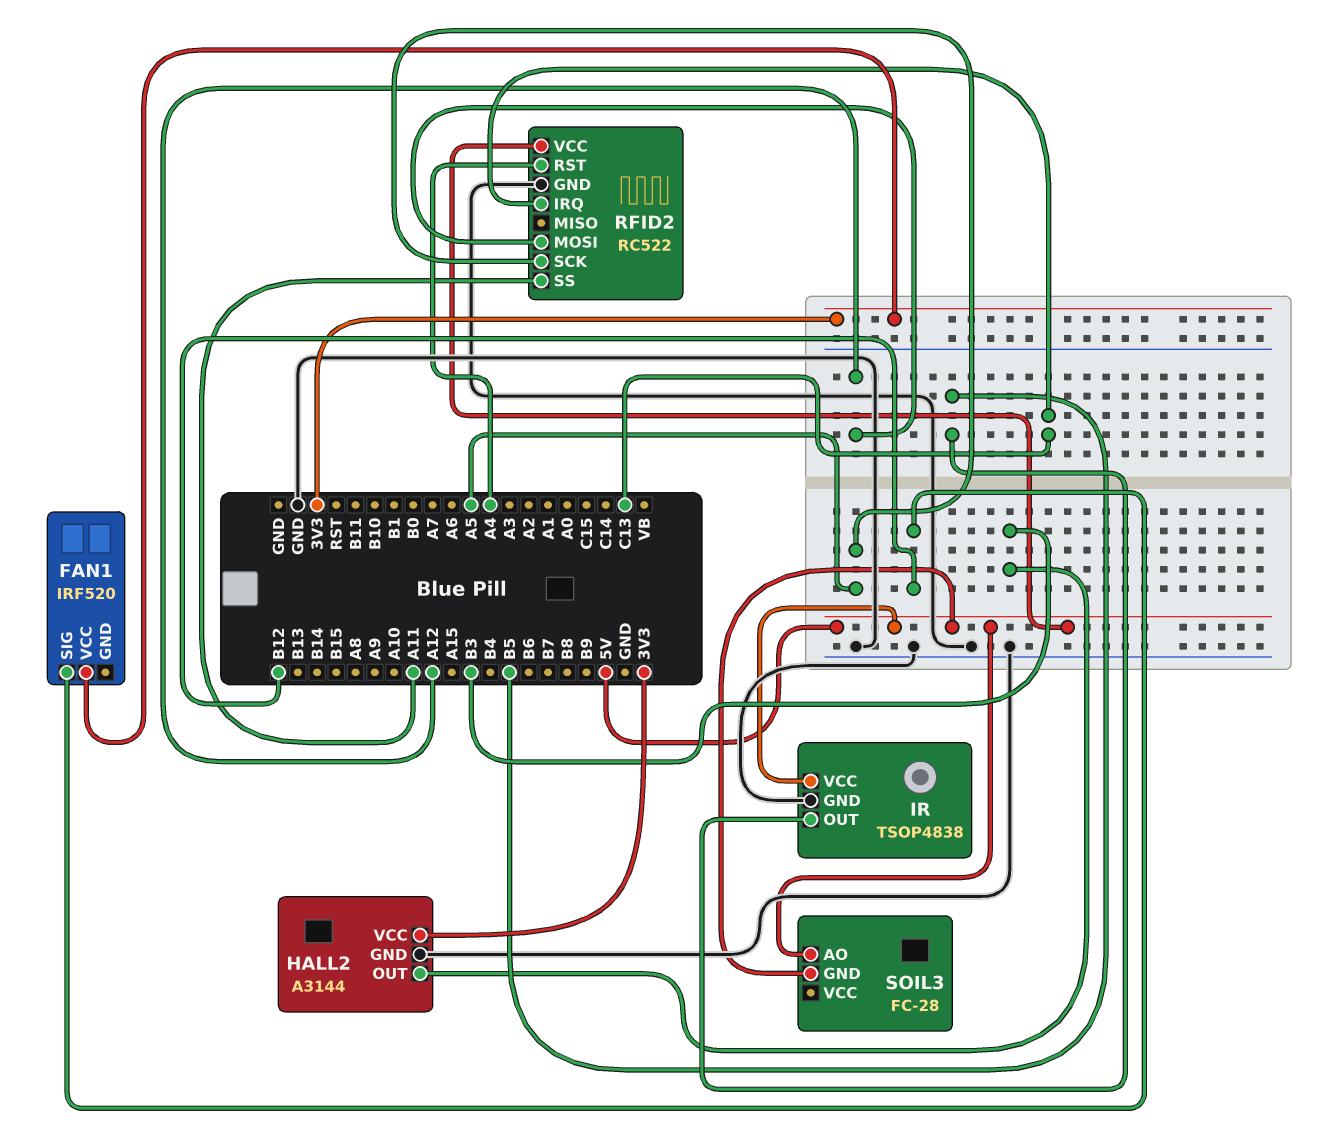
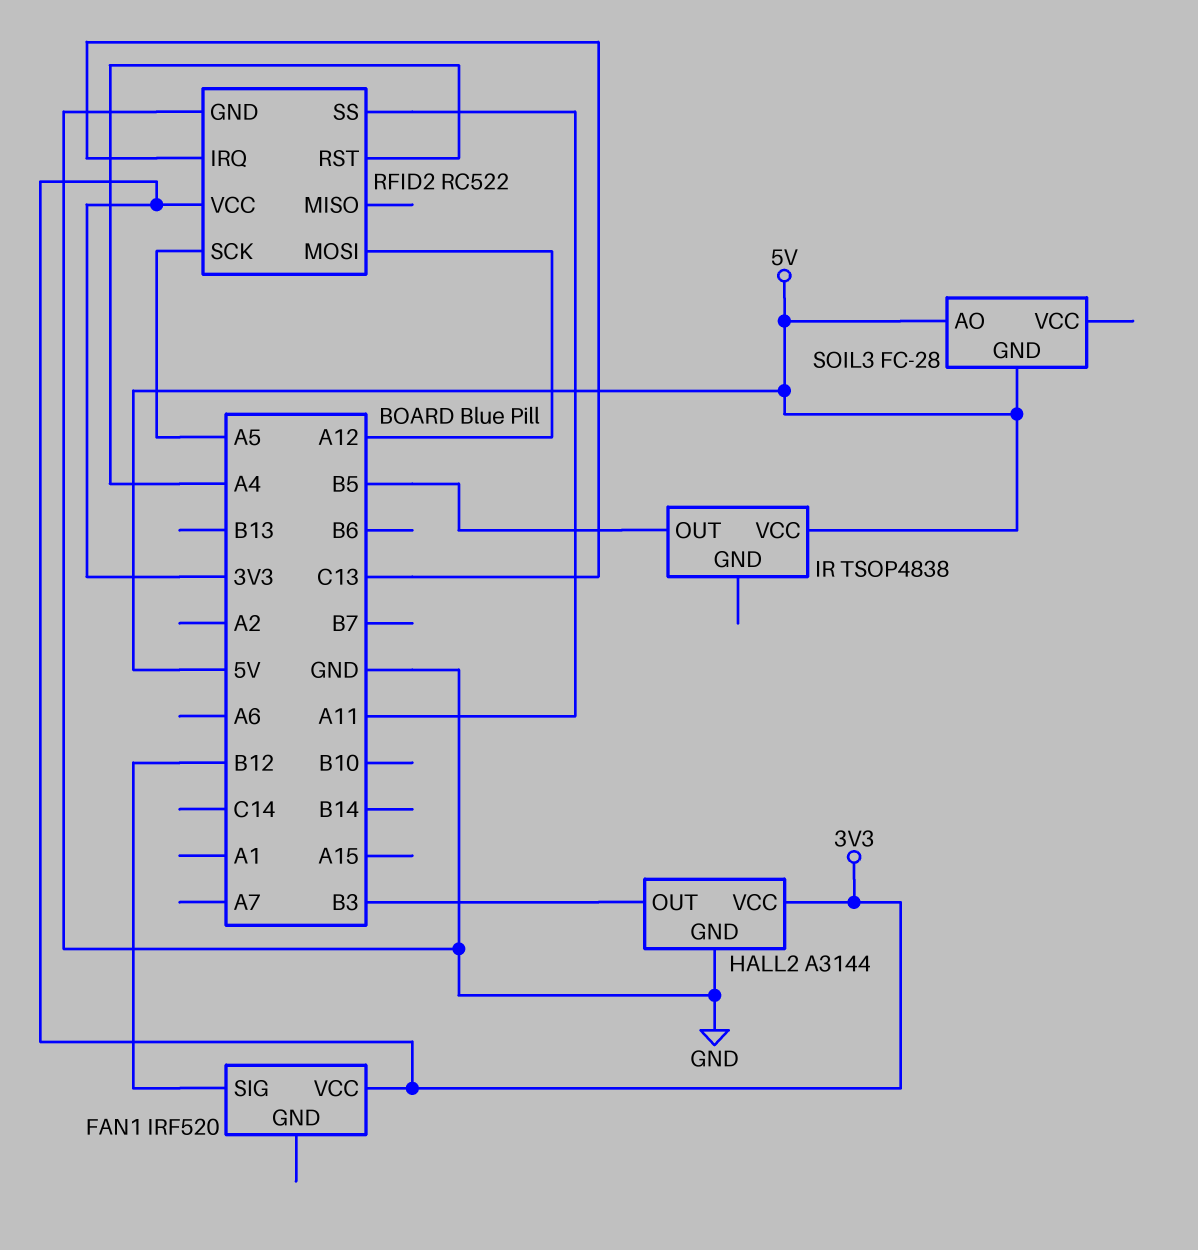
IR pin GND: GND -> none
RFID2 pin VCC: 5V -> 3V3

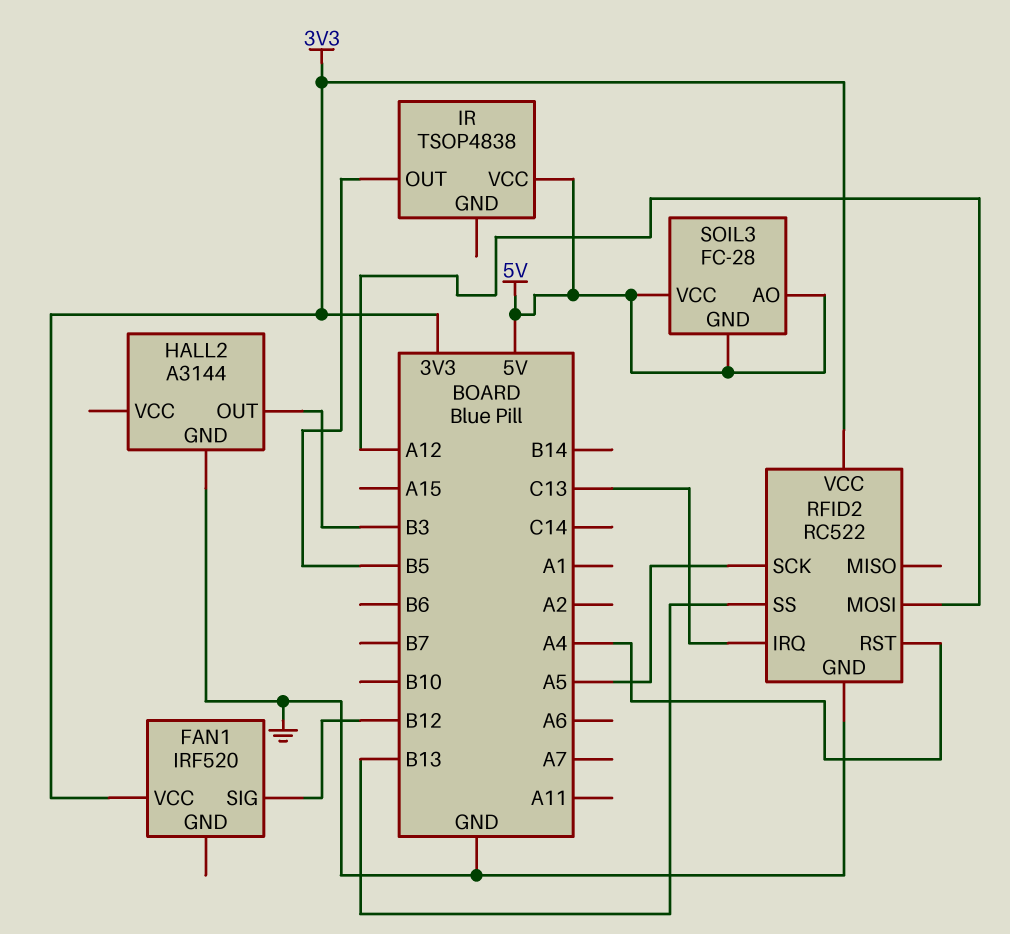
HALL2 pin VCC: 3V3 -> none
RFID2 pin SS: A11 -> B13
SOIL3 pin VCC: none -> 5V

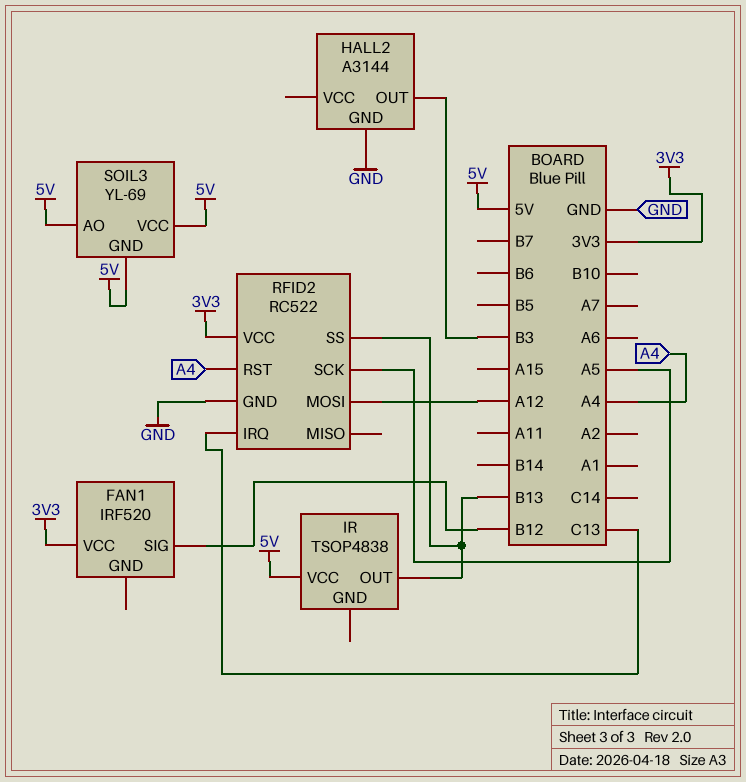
IR pin OUT: B5 -> B13
SOIL3: FC-28 -> YL-69

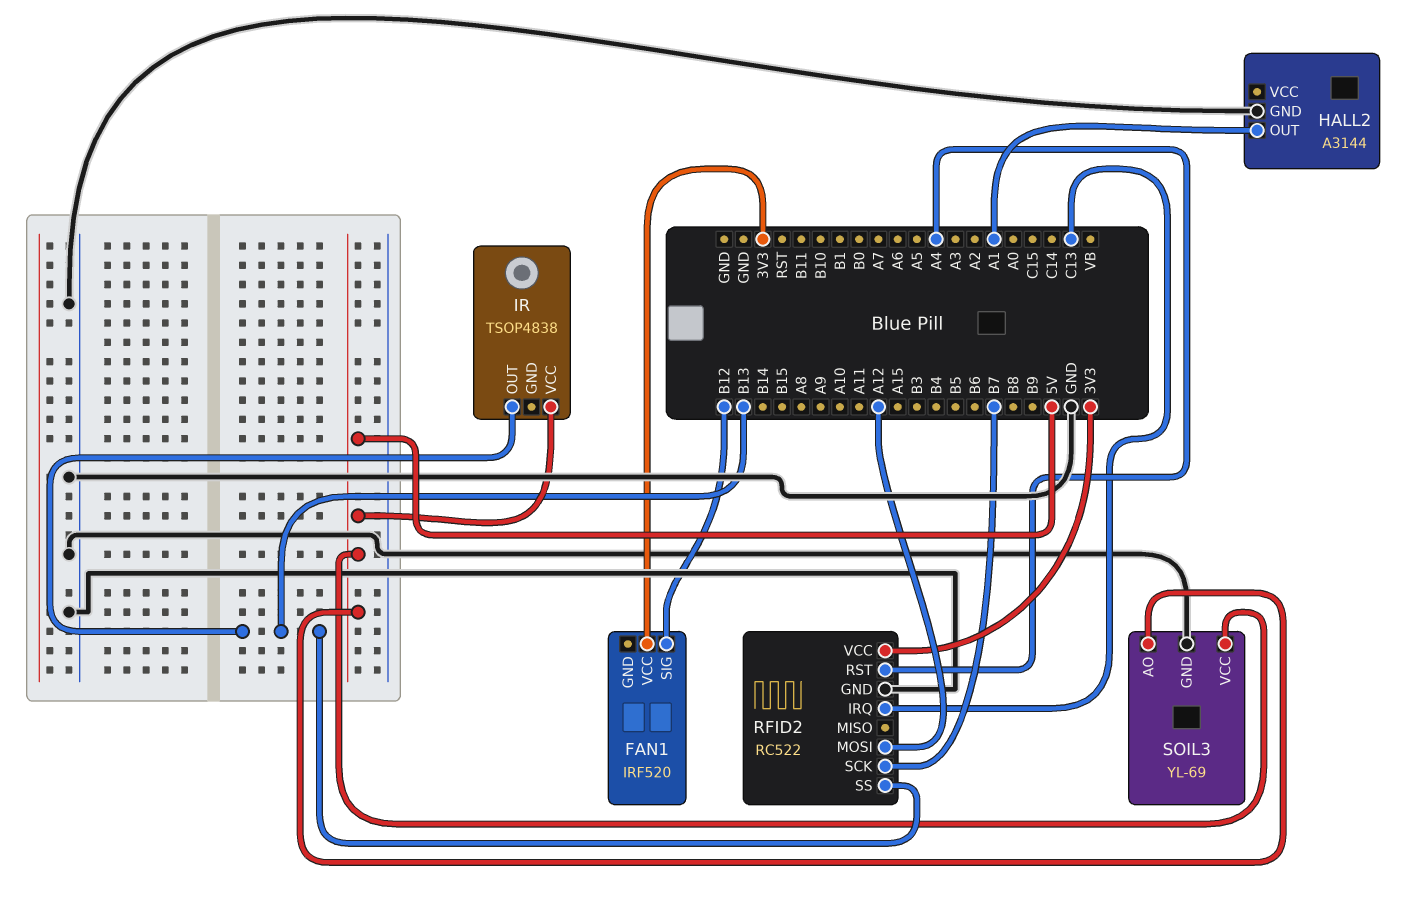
HALL2 pin OUT: B3 -> A1
RFID2 pin SCK: A5 -> B7
SOIL3 pin GND: 5V -> GND

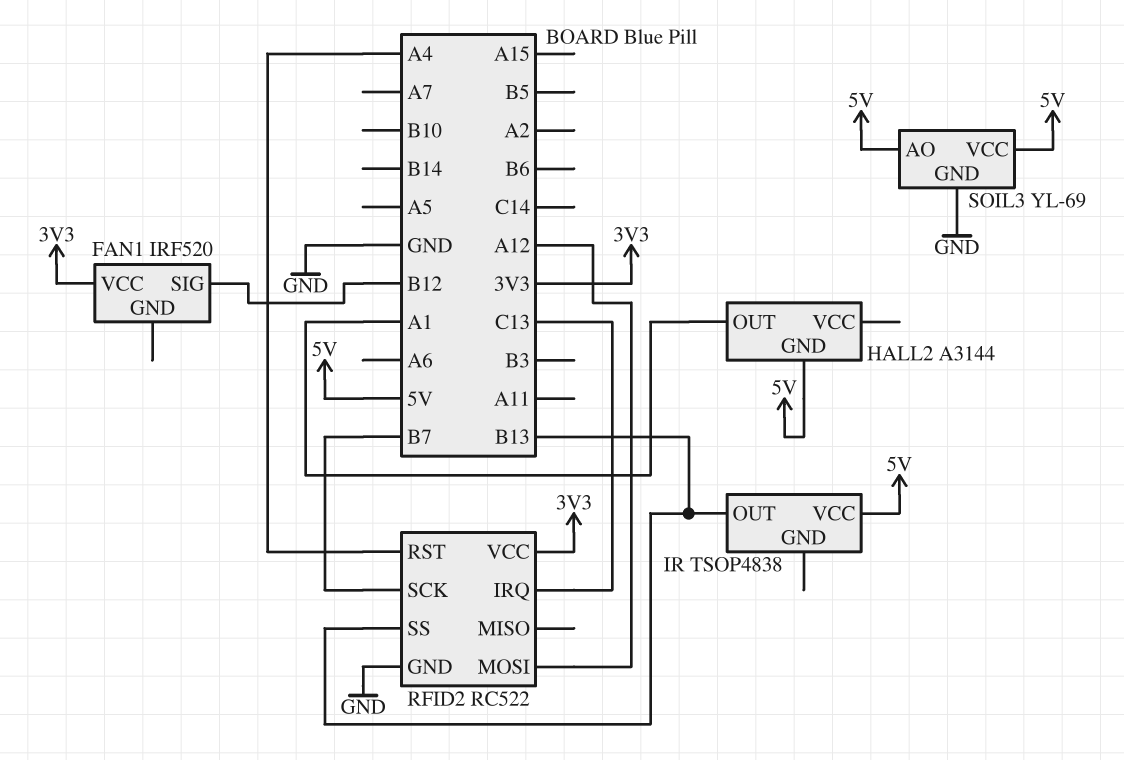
HALL2 pin GND: GND -> 5V

